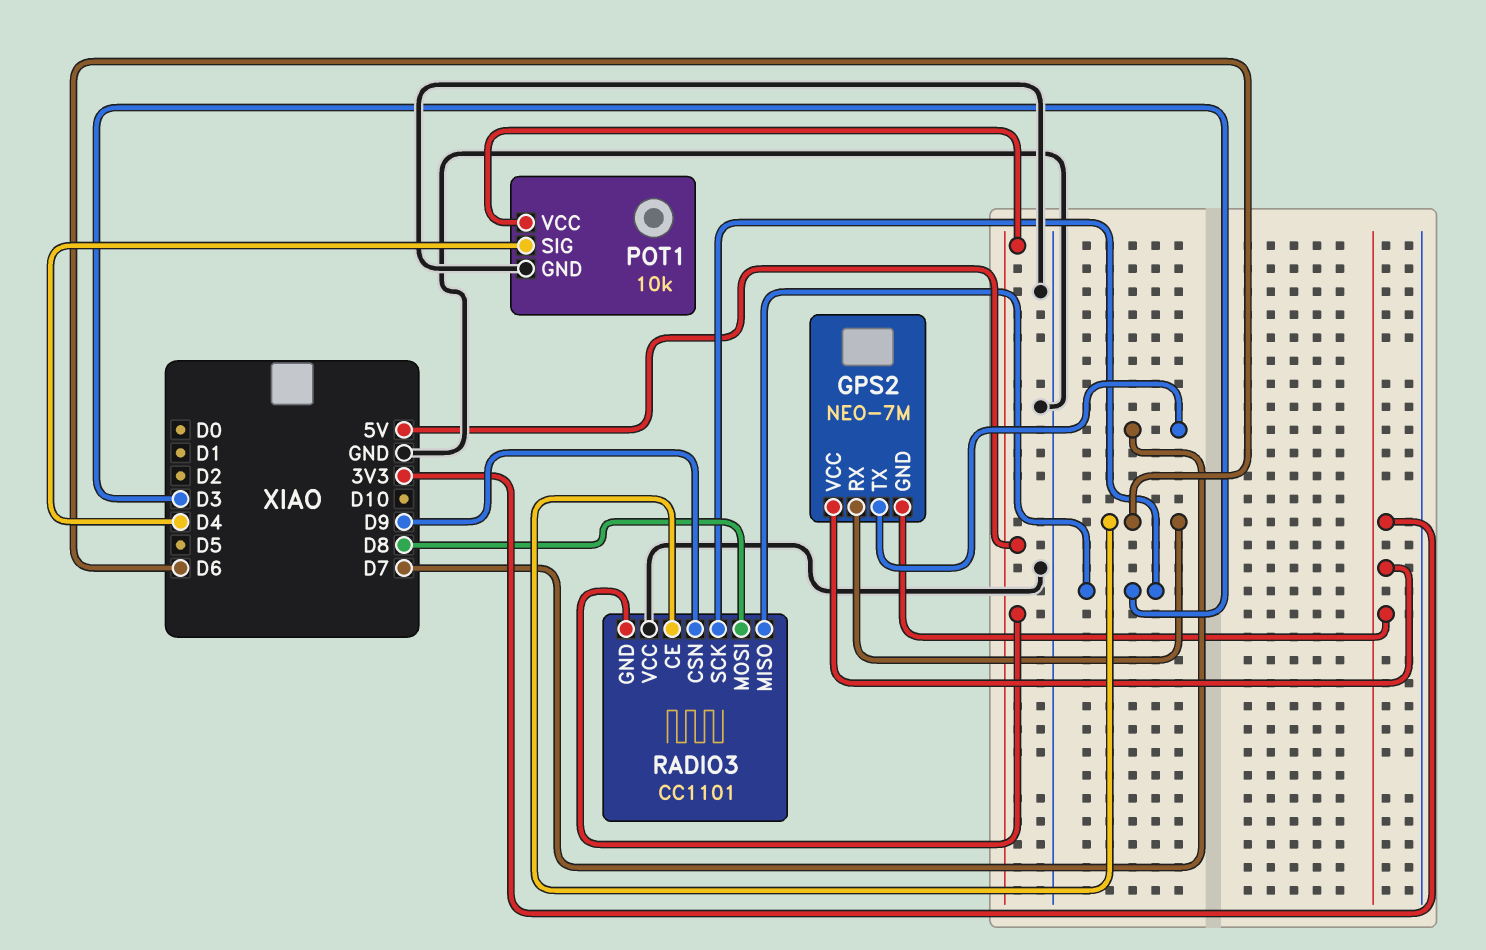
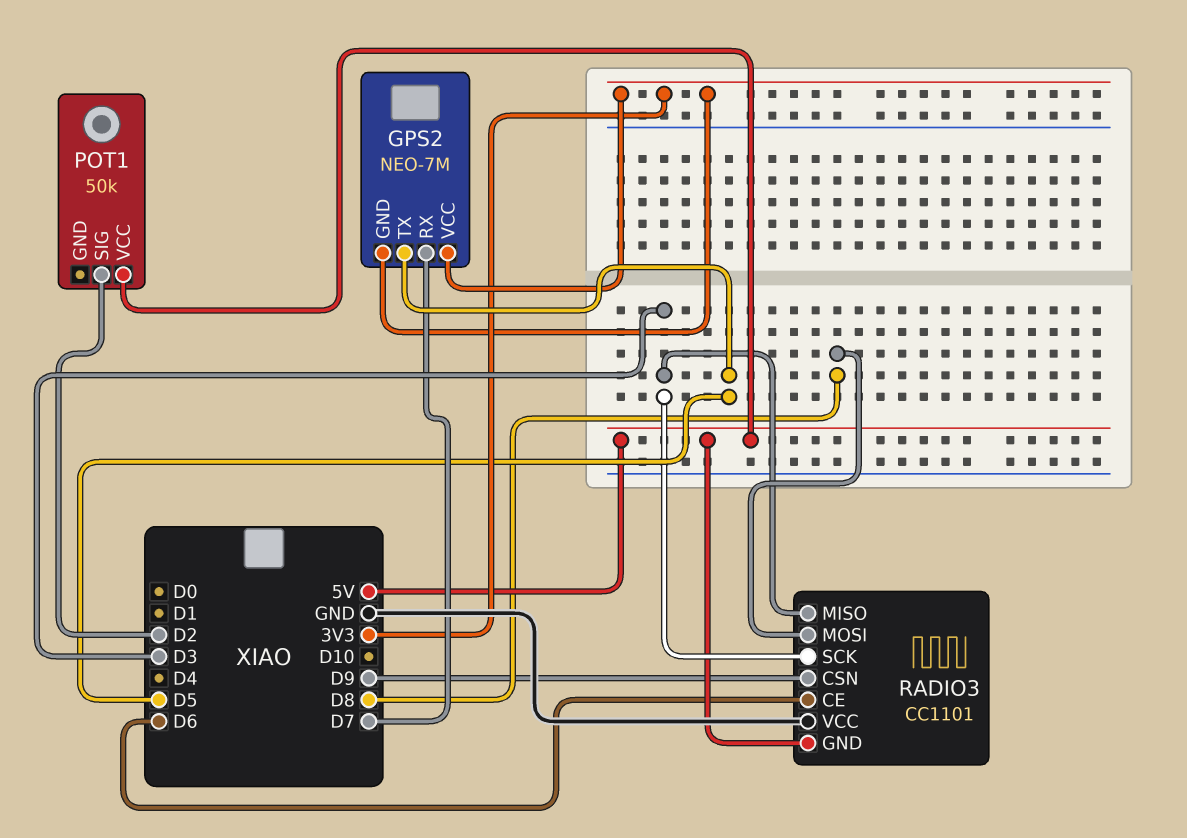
GPS2 pin RX: D6 -> D7
GPS2 pin TX: D7 -> D5
POT1: 10k -> 50k
POT1 pin GND: GND -> none
POT1 pin SIG: D4 -> D2

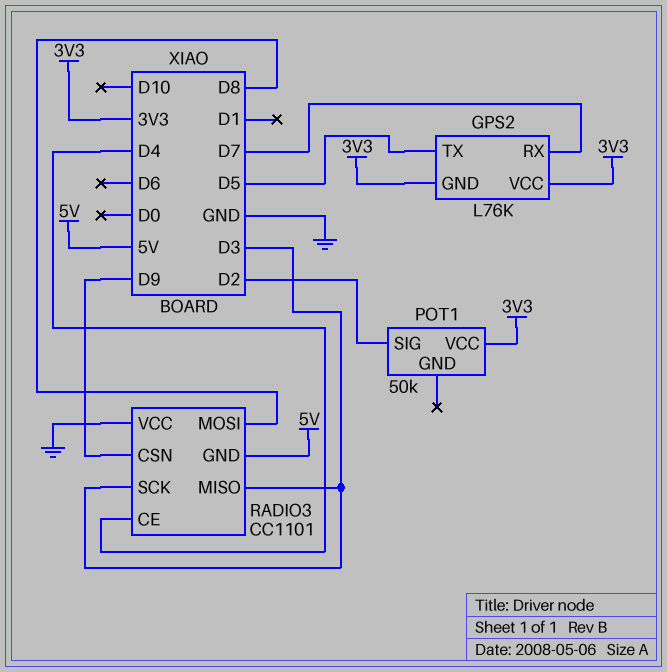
GPS2: NEO-7M -> L76K
POT1 pin VCC: 5V -> 3V3
RADIO3 pin CE: D6 -> D4

